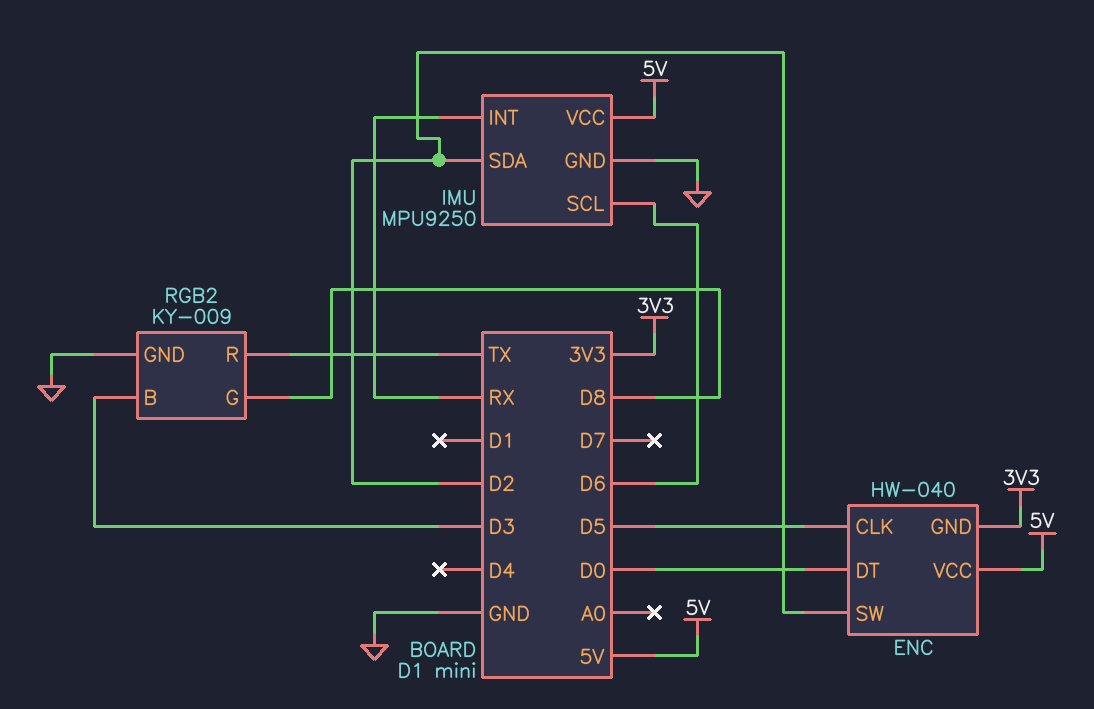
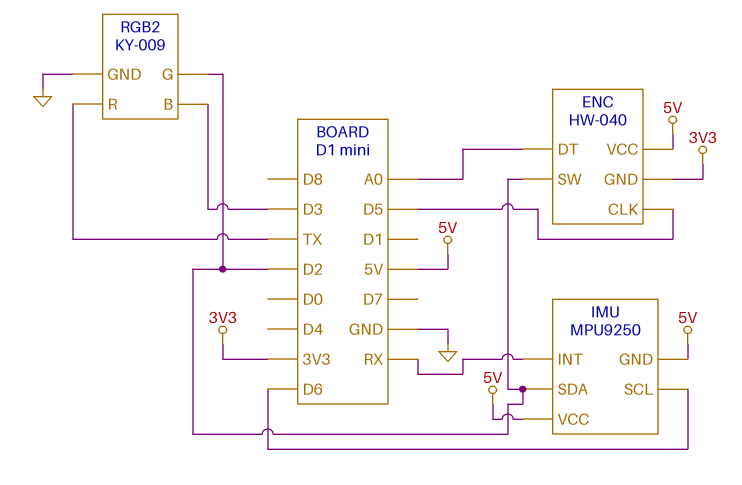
ENC pin DT: D0 -> A0
IMU pin GND: GND -> 5V
RGB2 pin G: D8 -> D2

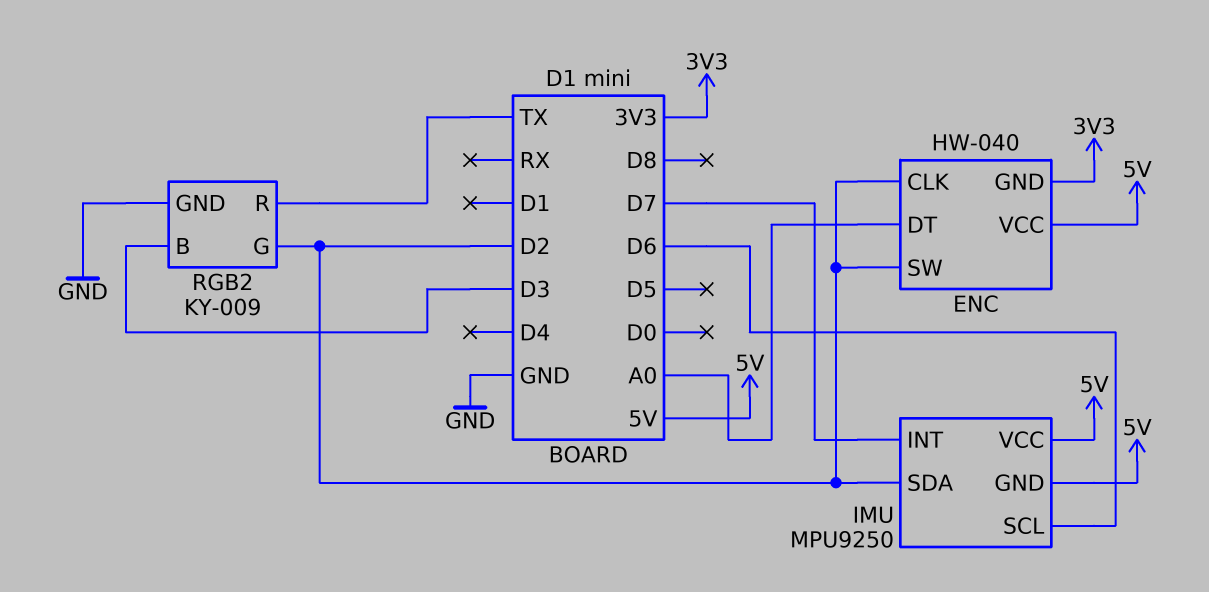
ENC pin CLK: D5 -> D2
IMU pin INT: RX -> D7

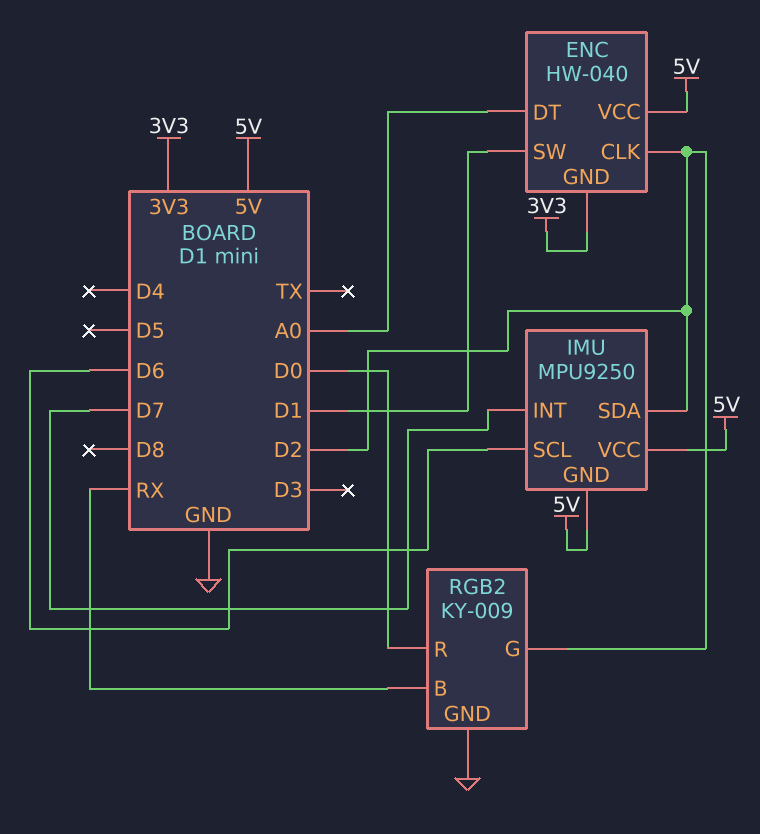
ENC pin SW: D2 -> D1
RGB2 pin B: D3 -> RX
RGB2 pin R: TX -> D0

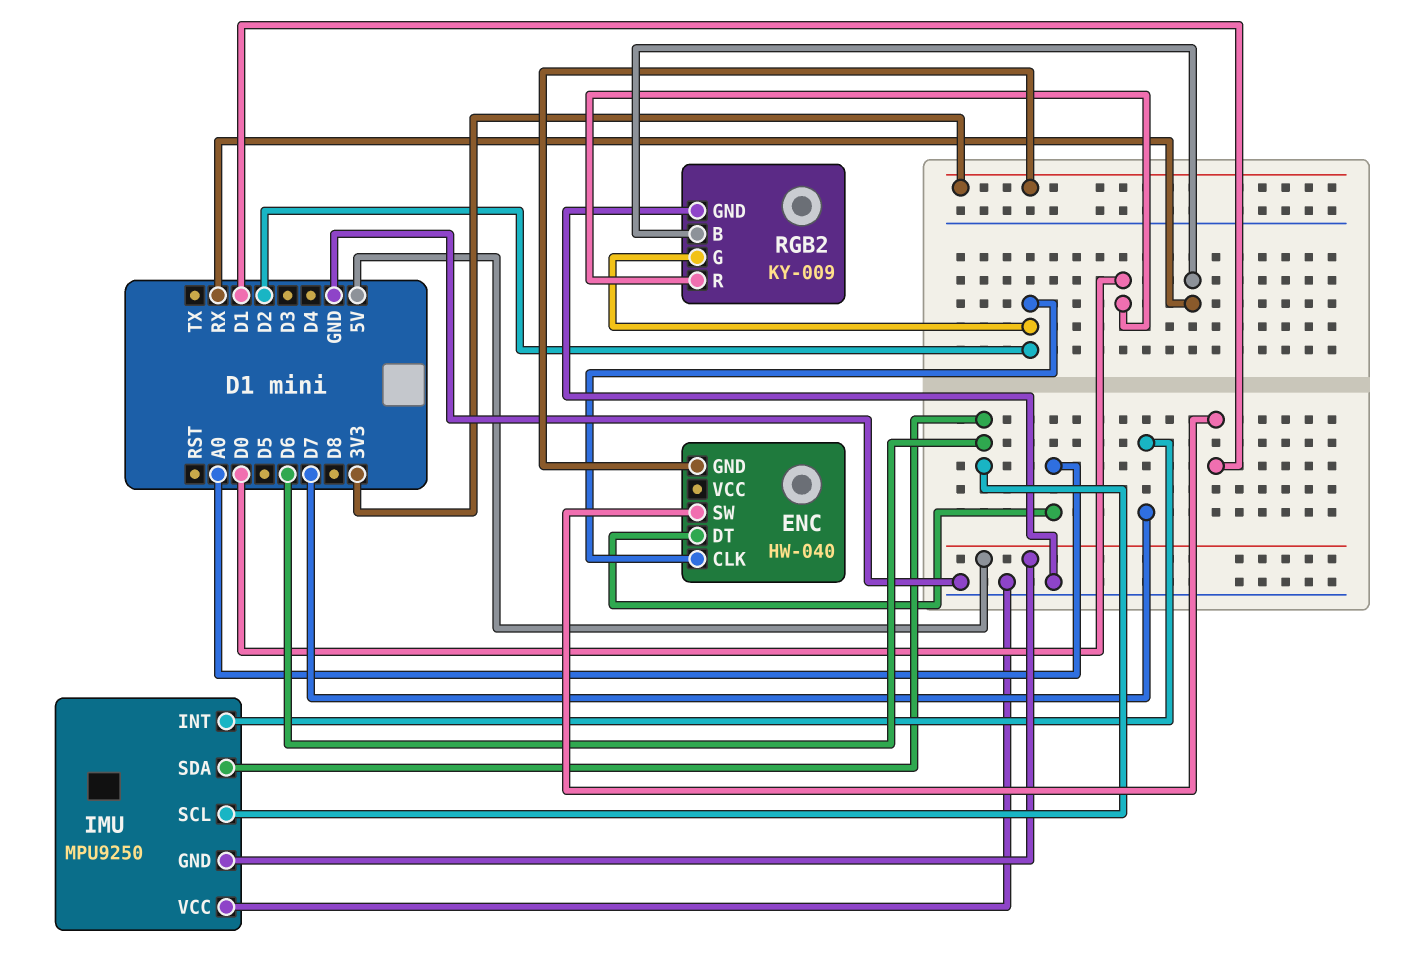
ENC pin VCC: 5V -> none
IMU pin SDA: D2 -> D6
IMU pin VCC: 5V -> GND

